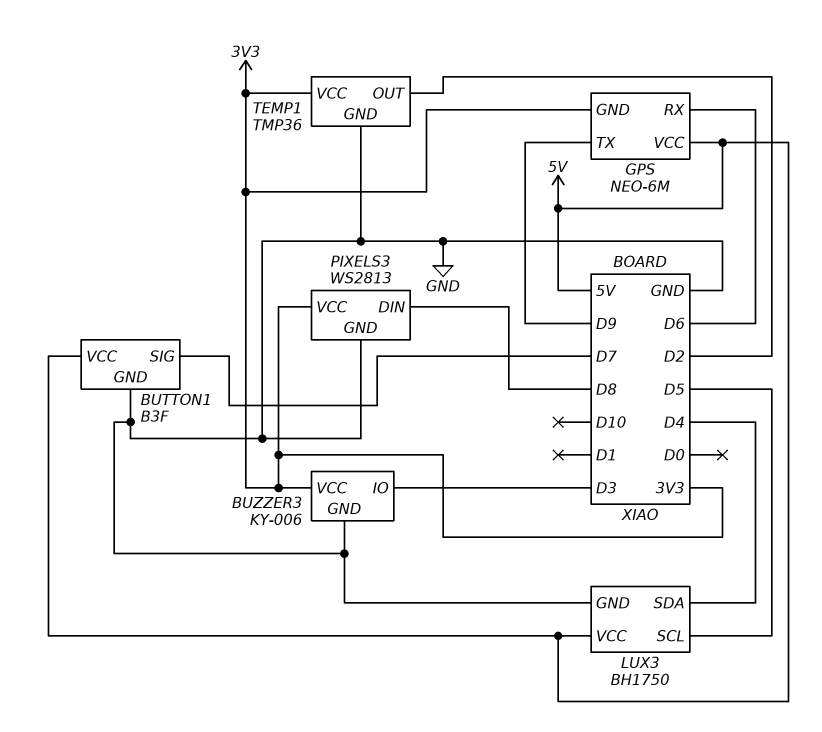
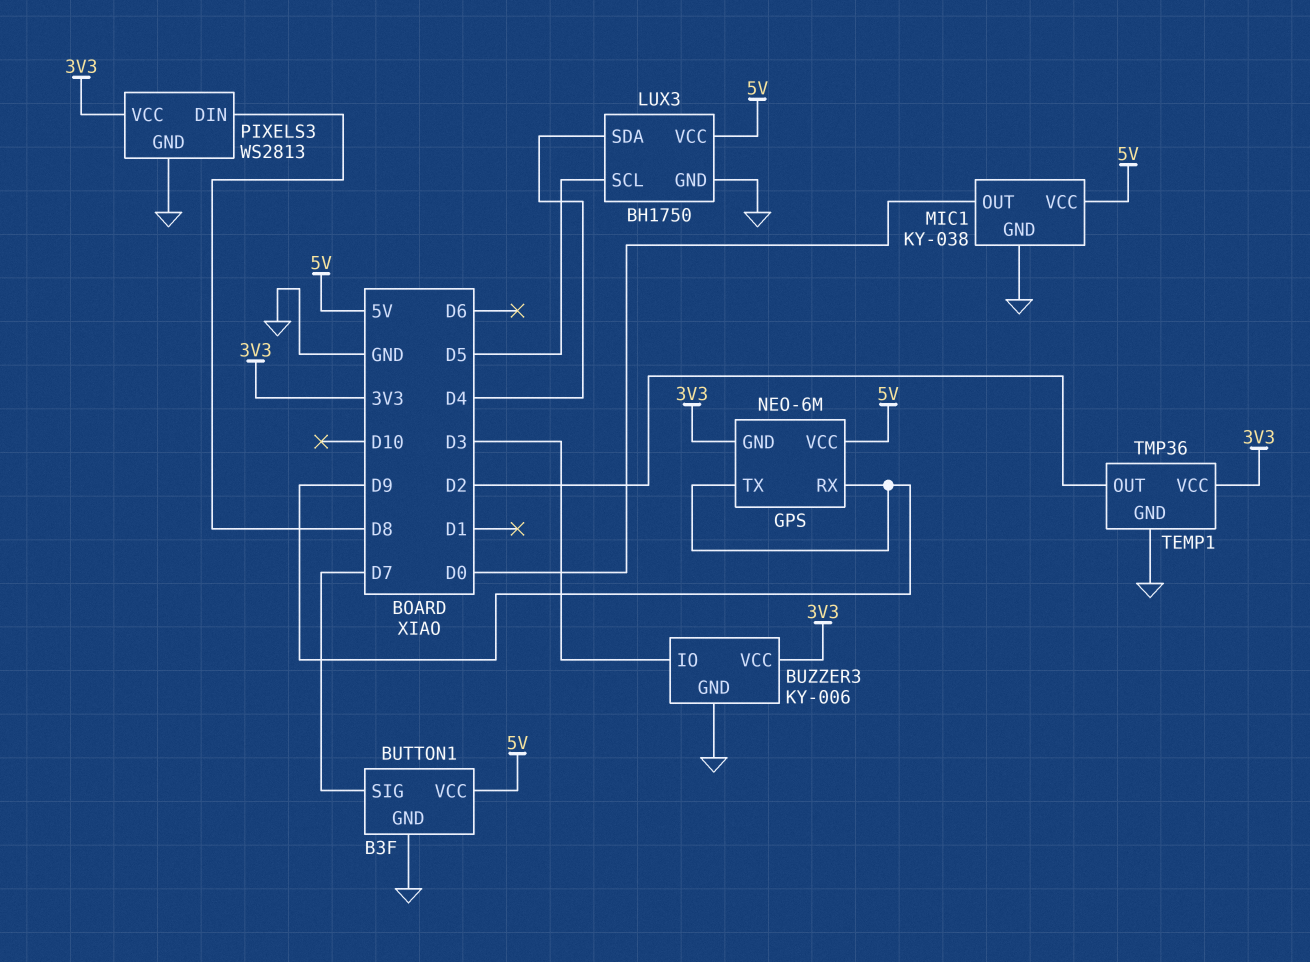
GPS pin RX: D6 -> D9
MIC1: none -> KY-038
MIC1 pin GND: none -> GND
MIC1 pin OUT: none -> D0
MIC1 pin VCC: none -> 5V

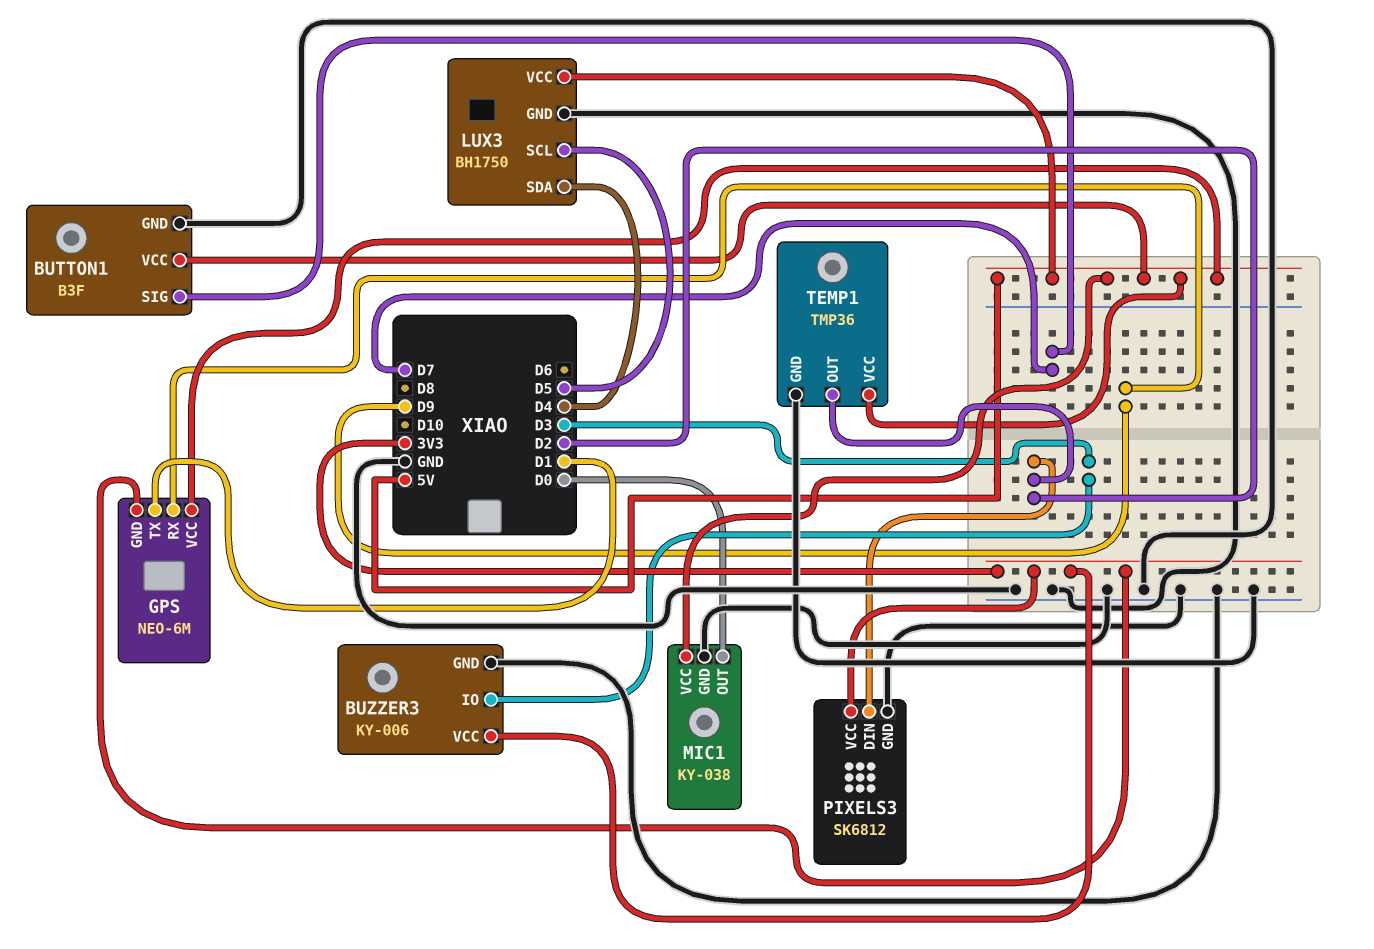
GPS pin TX: D9 -> D1
PIXELS3: WS2813 -> SK6812
PIXELS3 pin DIN: D8 -> D2
TEMP1 pin VCC: 3V3 -> 5V

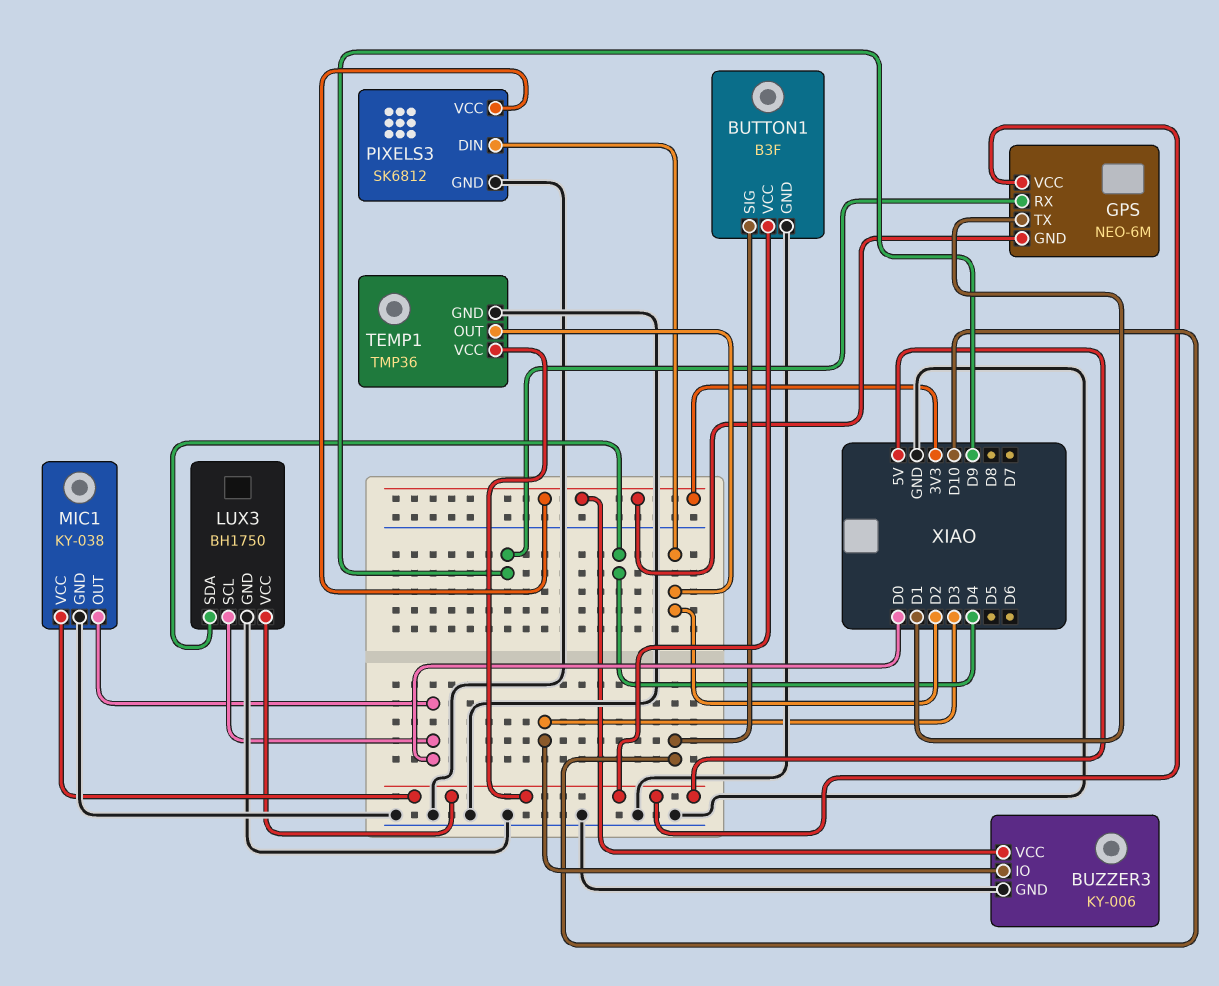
BUTTON1 pin SIG: D7 -> D10
LUX3 pin SCL: D5 -> D0

